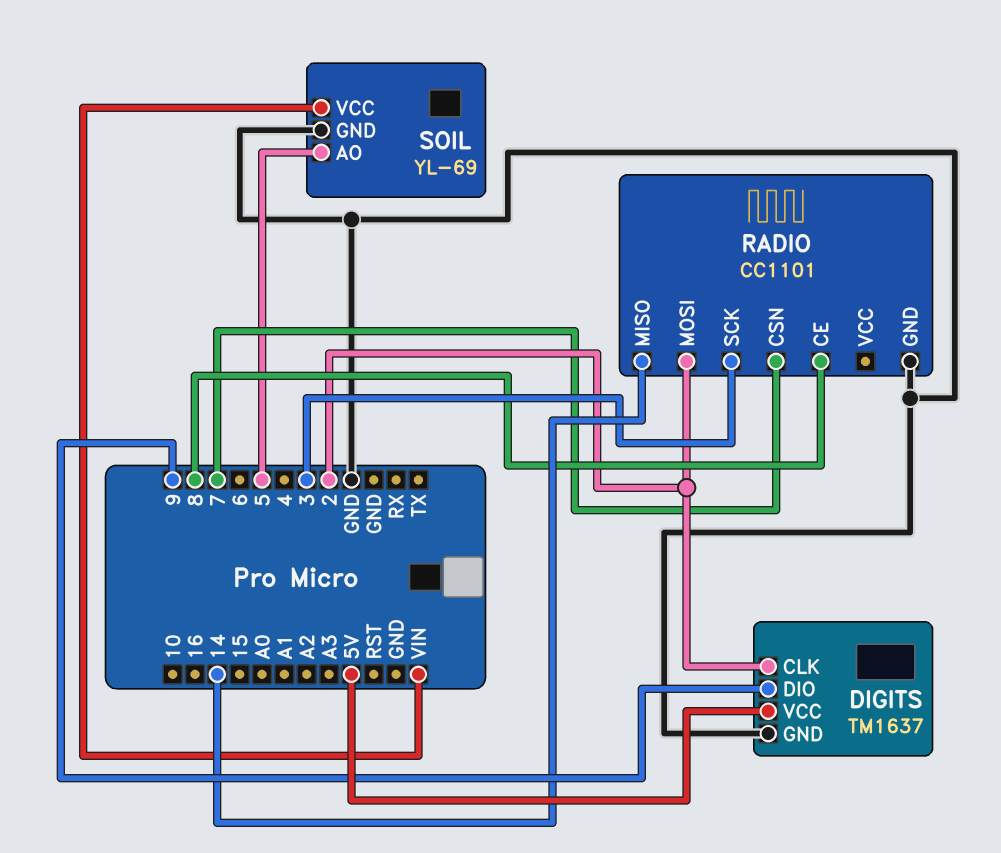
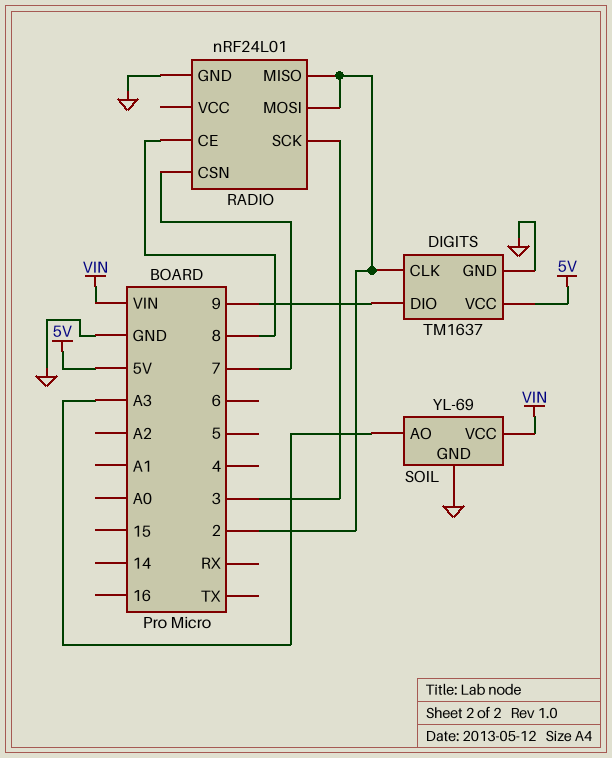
RADIO: CC1101 -> nRF24L01
RADIO pin MISO: 14 -> 2
SOIL pin AO: 5 -> A3

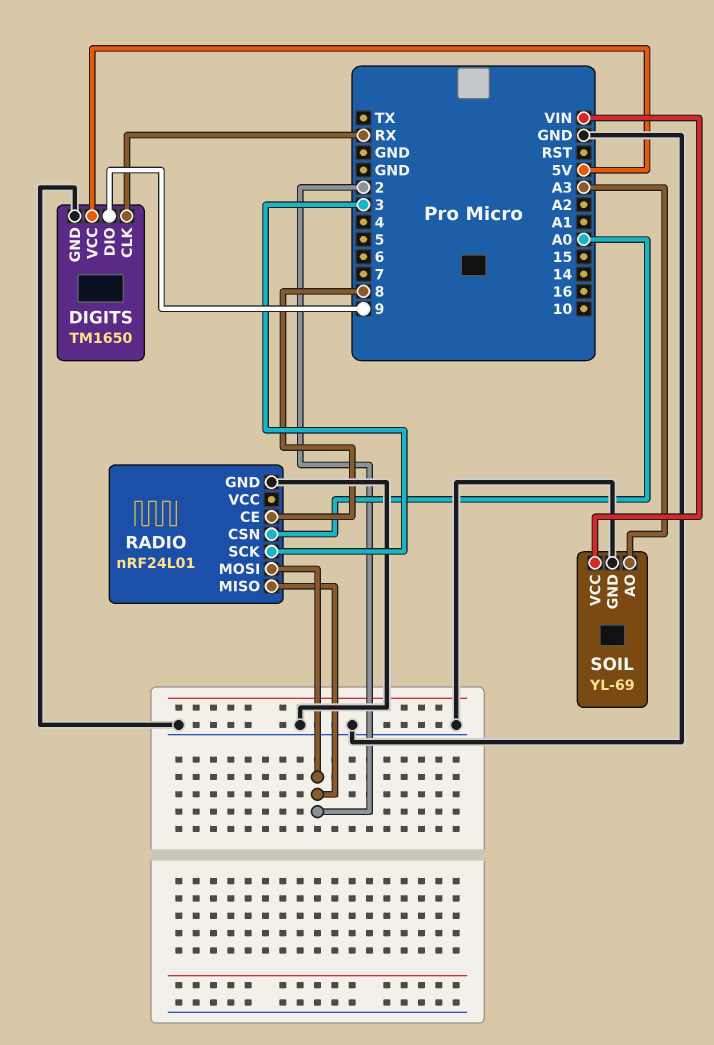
DIGITS: TM1637 -> TM1650
DIGITS pin CLK: 2 -> RX
RADIO pin CSN: 7 -> A0

